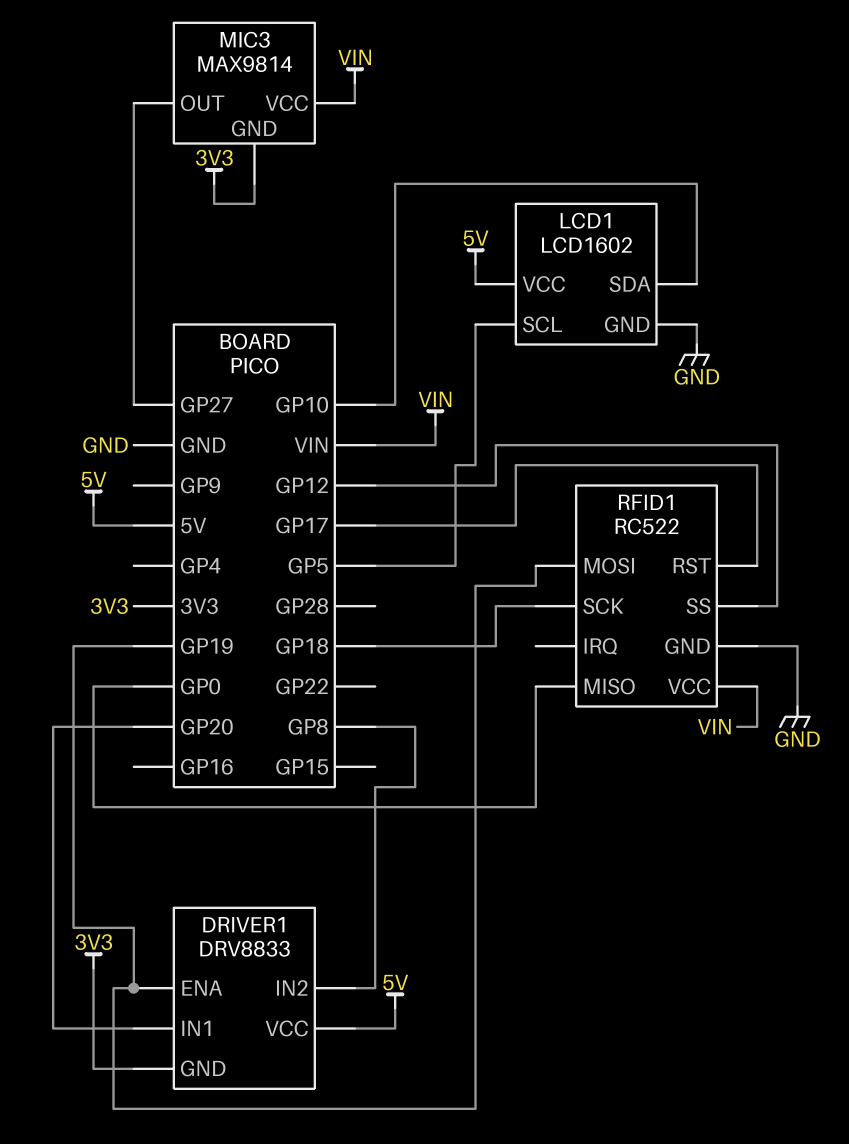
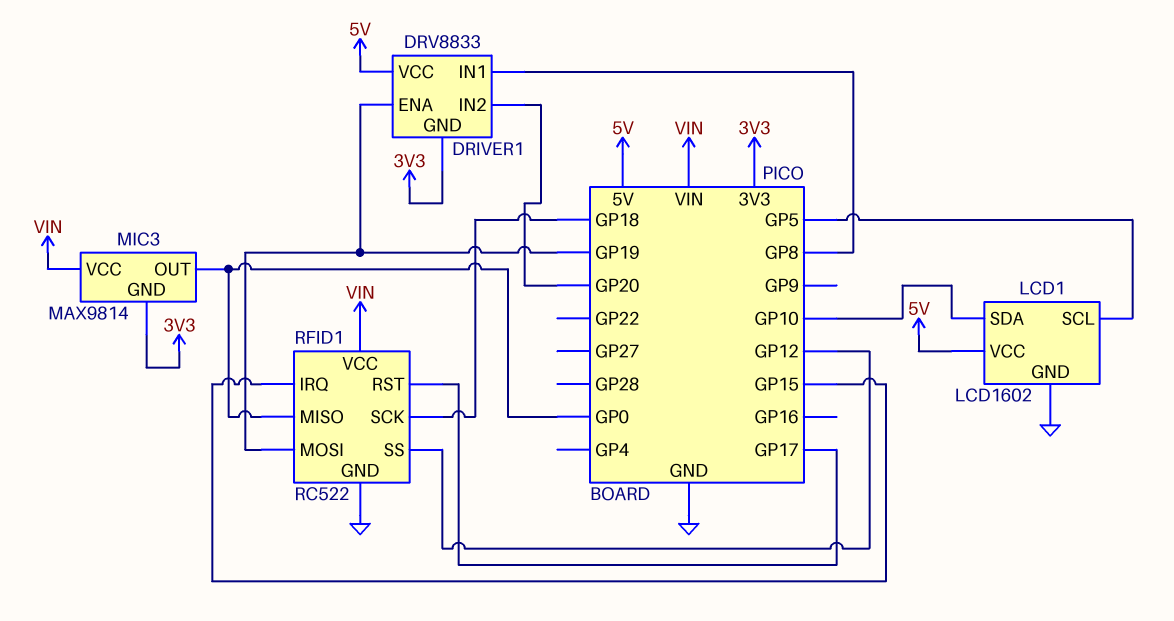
DRIVER1 pin IN1: GP20 -> GP8
DRIVER1 pin IN2: GP8 -> GP20
MIC3 pin OUT: GP27 -> GP0
RFID1 pin IRQ: none -> GP15

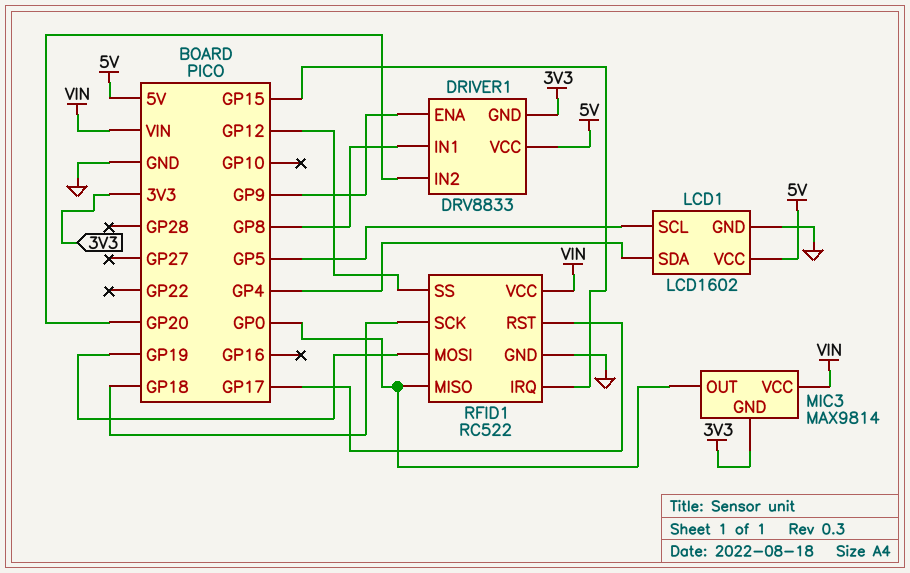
DRIVER1 pin ENA: GP19 -> GP9
LCD1 pin SDA: GP10 -> GP4

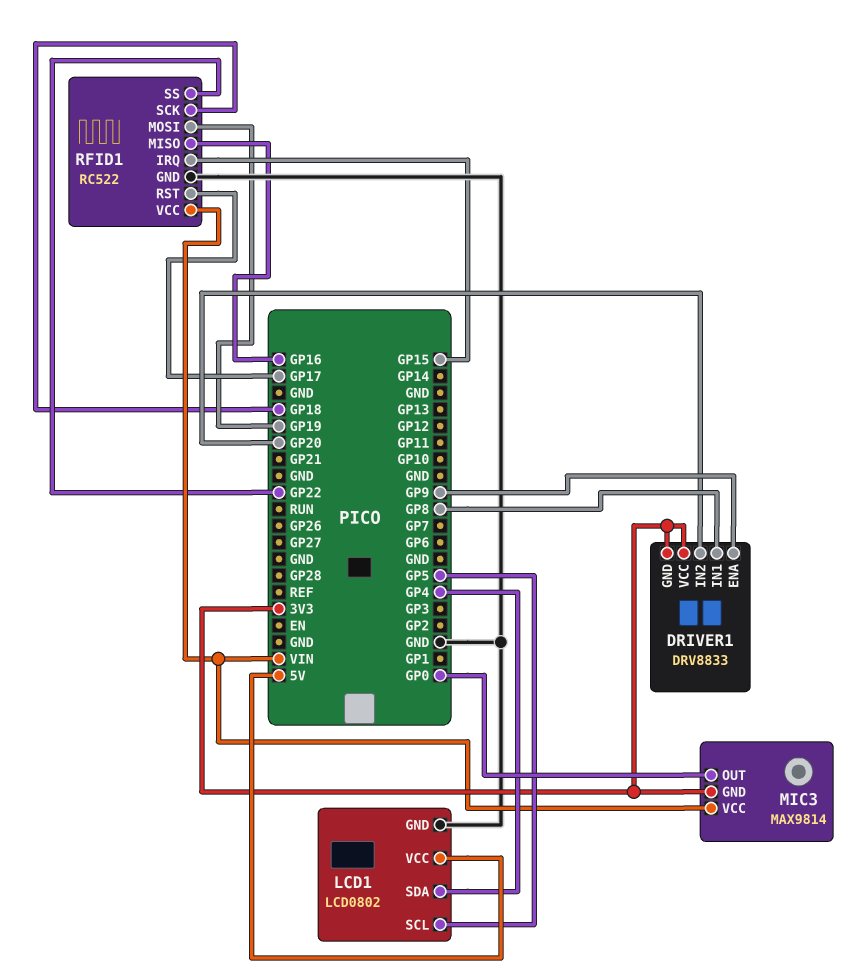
DRIVER1 pin VCC: 5V -> 3V3
LCD1: LCD1602 -> LCD0802
RFID1 pin MISO: GP0 -> GP16
RFID1 pin SS: GP12 -> GP22

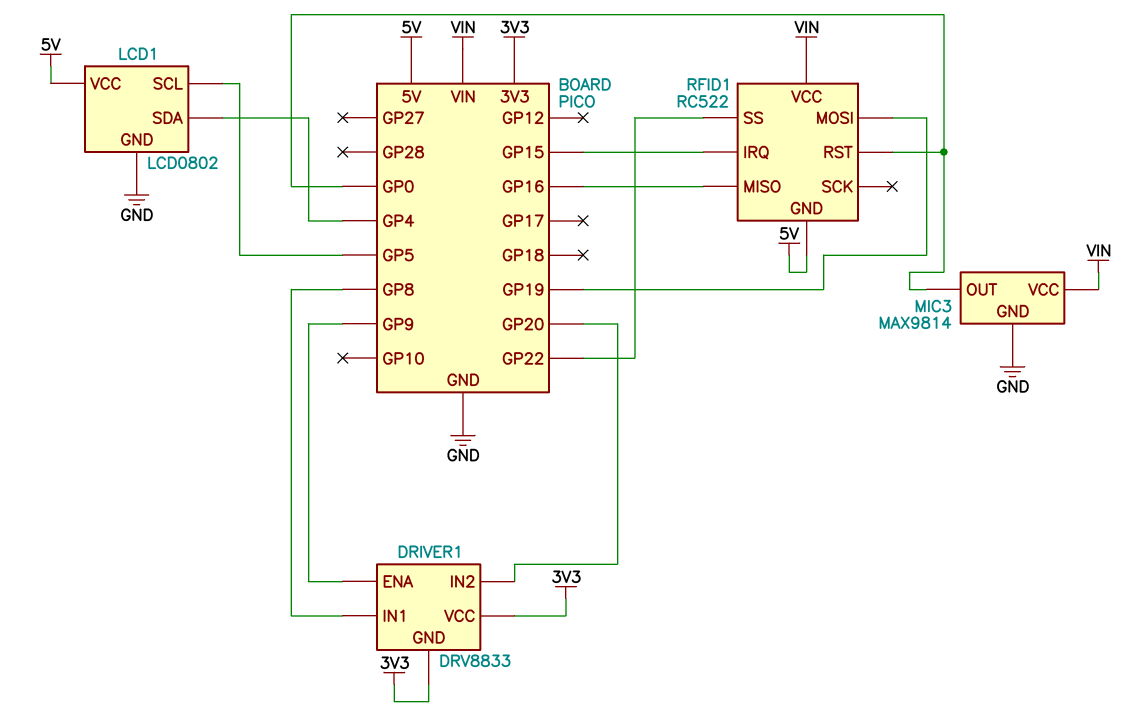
MIC3 pin GND: 3V3 -> GND
RFID1 pin GND: GND -> 5V
RFID1 pin RST: GP17 -> GP0
RFID1 pin SCK: GP18 -> none

